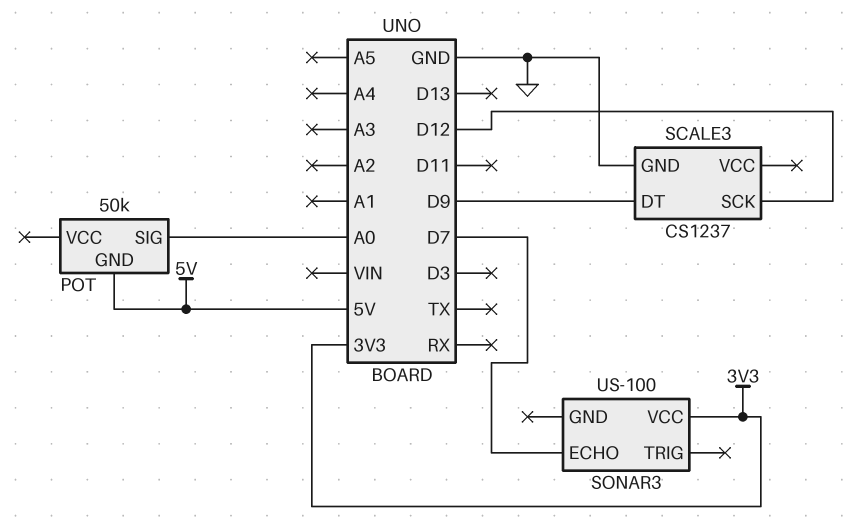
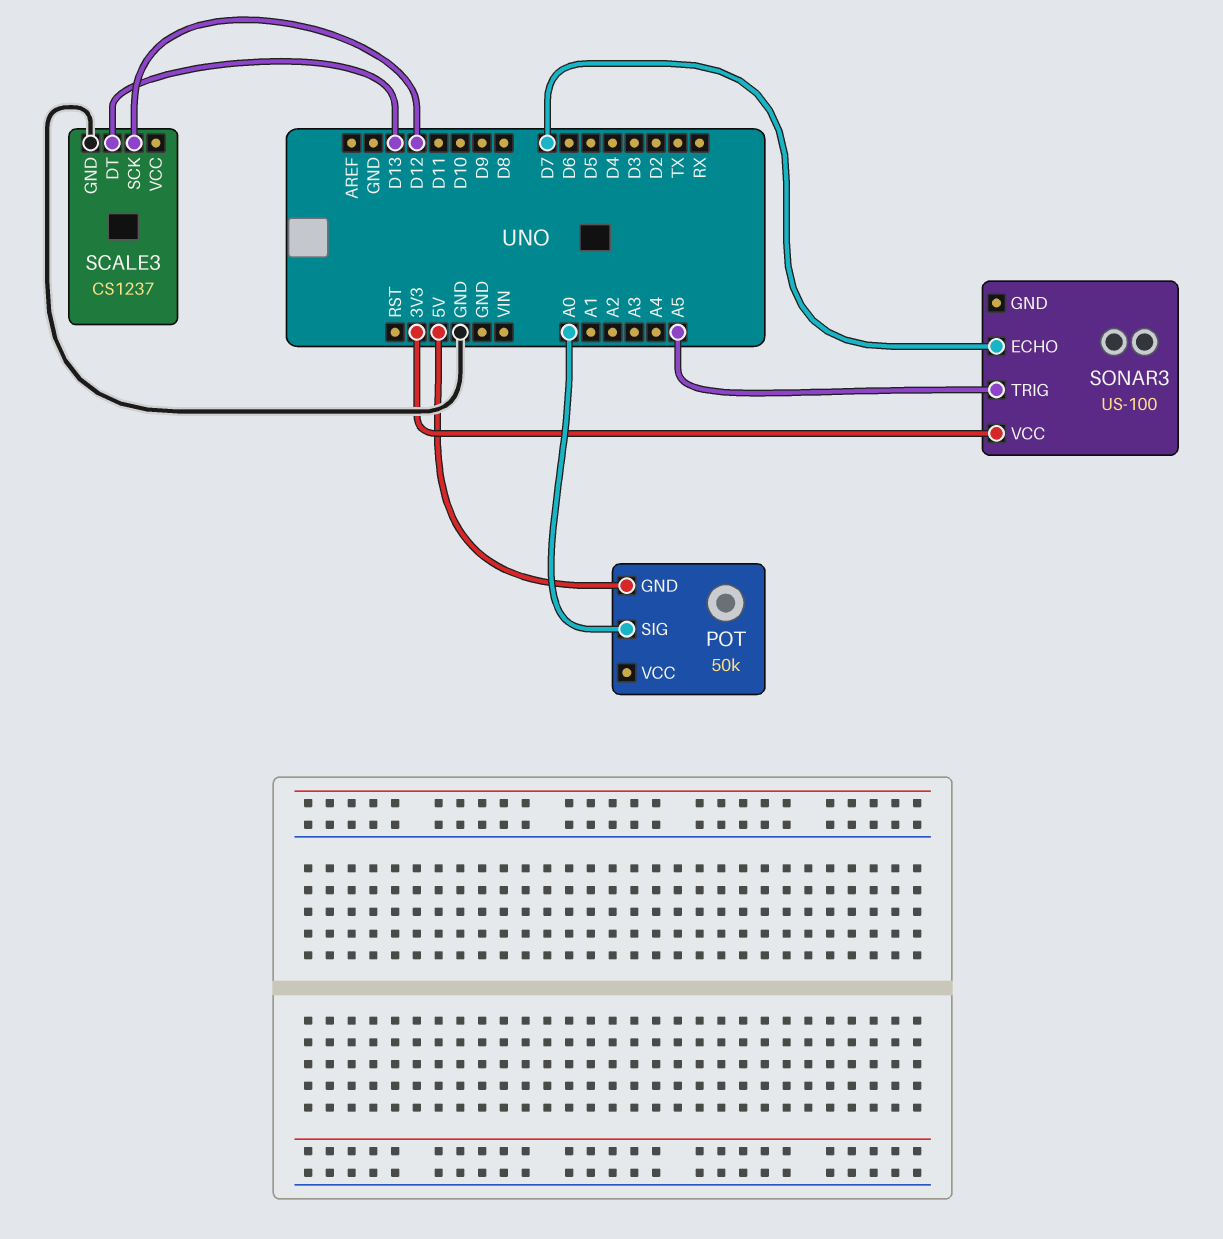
SCALE3 pin DT: D9 -> D13
SONAR3 pin TRIG: none -> A5

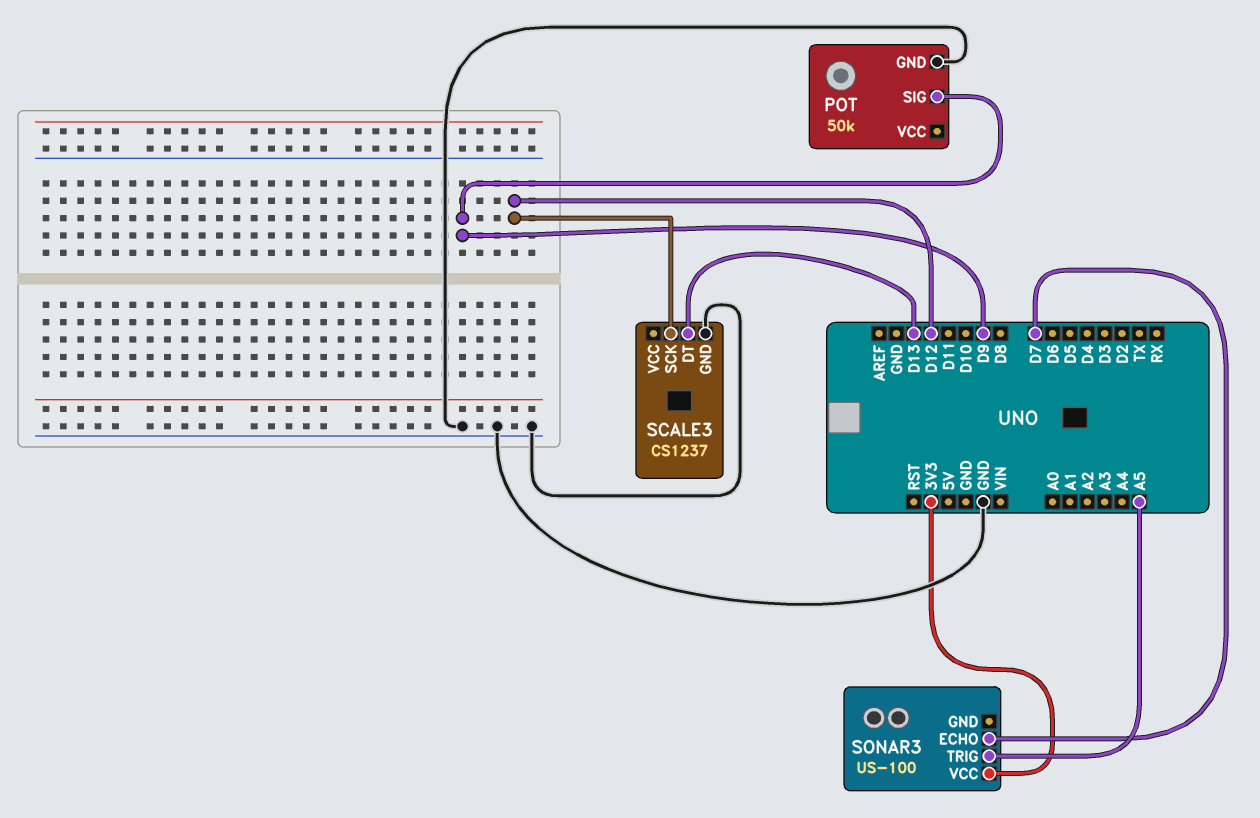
POT pin GND: 5V -> GND
POT pin SIG: A0 -> D9

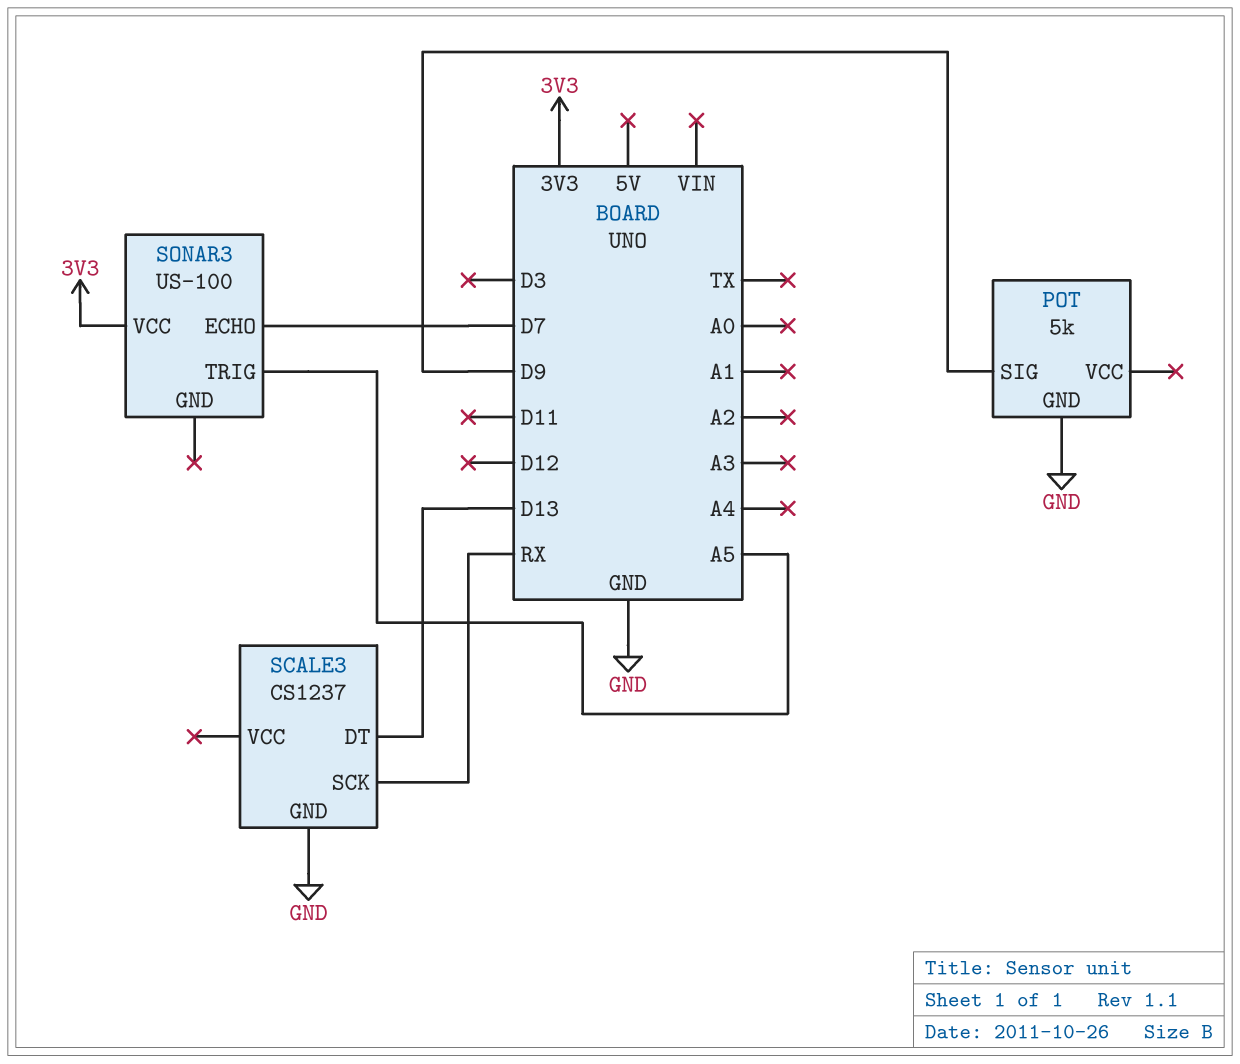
POT: 50k -> 5k
SCALE3 pin SCK: D12 -> RX

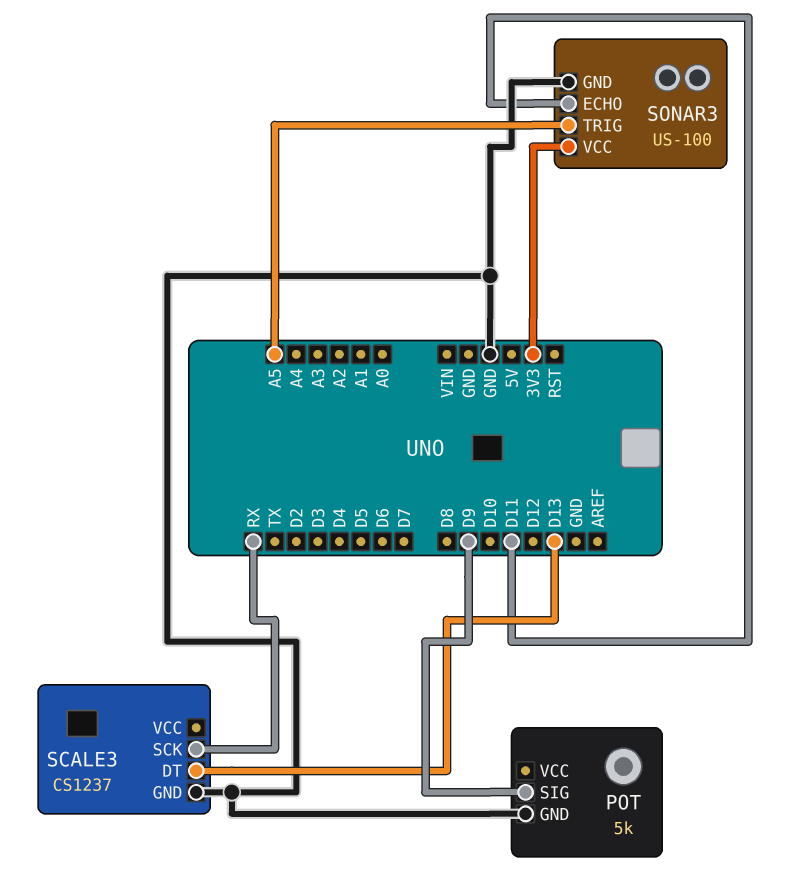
SONAR3 pin ECHO: D7 -> D11
SONAR3 pin GND: none -> GND

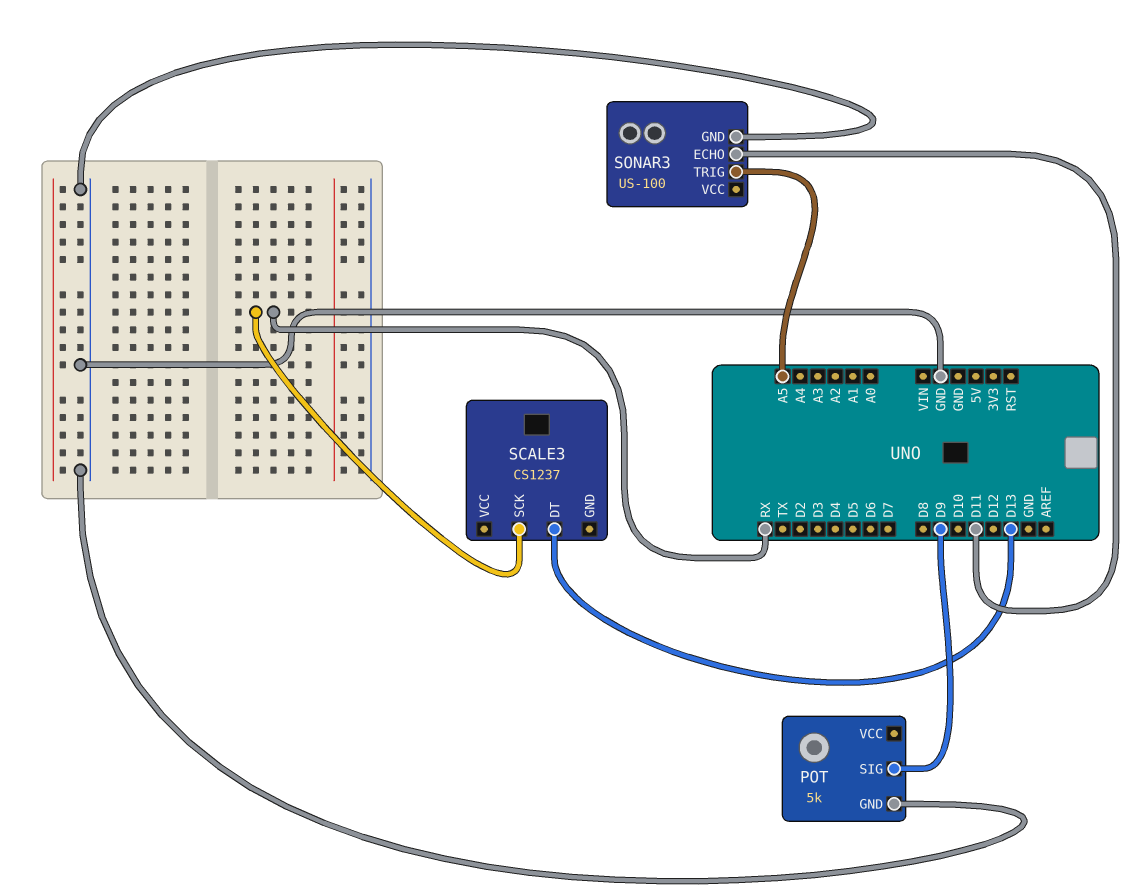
SCALE3 pin GND: GND -> none
SONAR3 pin VCC: 3V3 -> none

